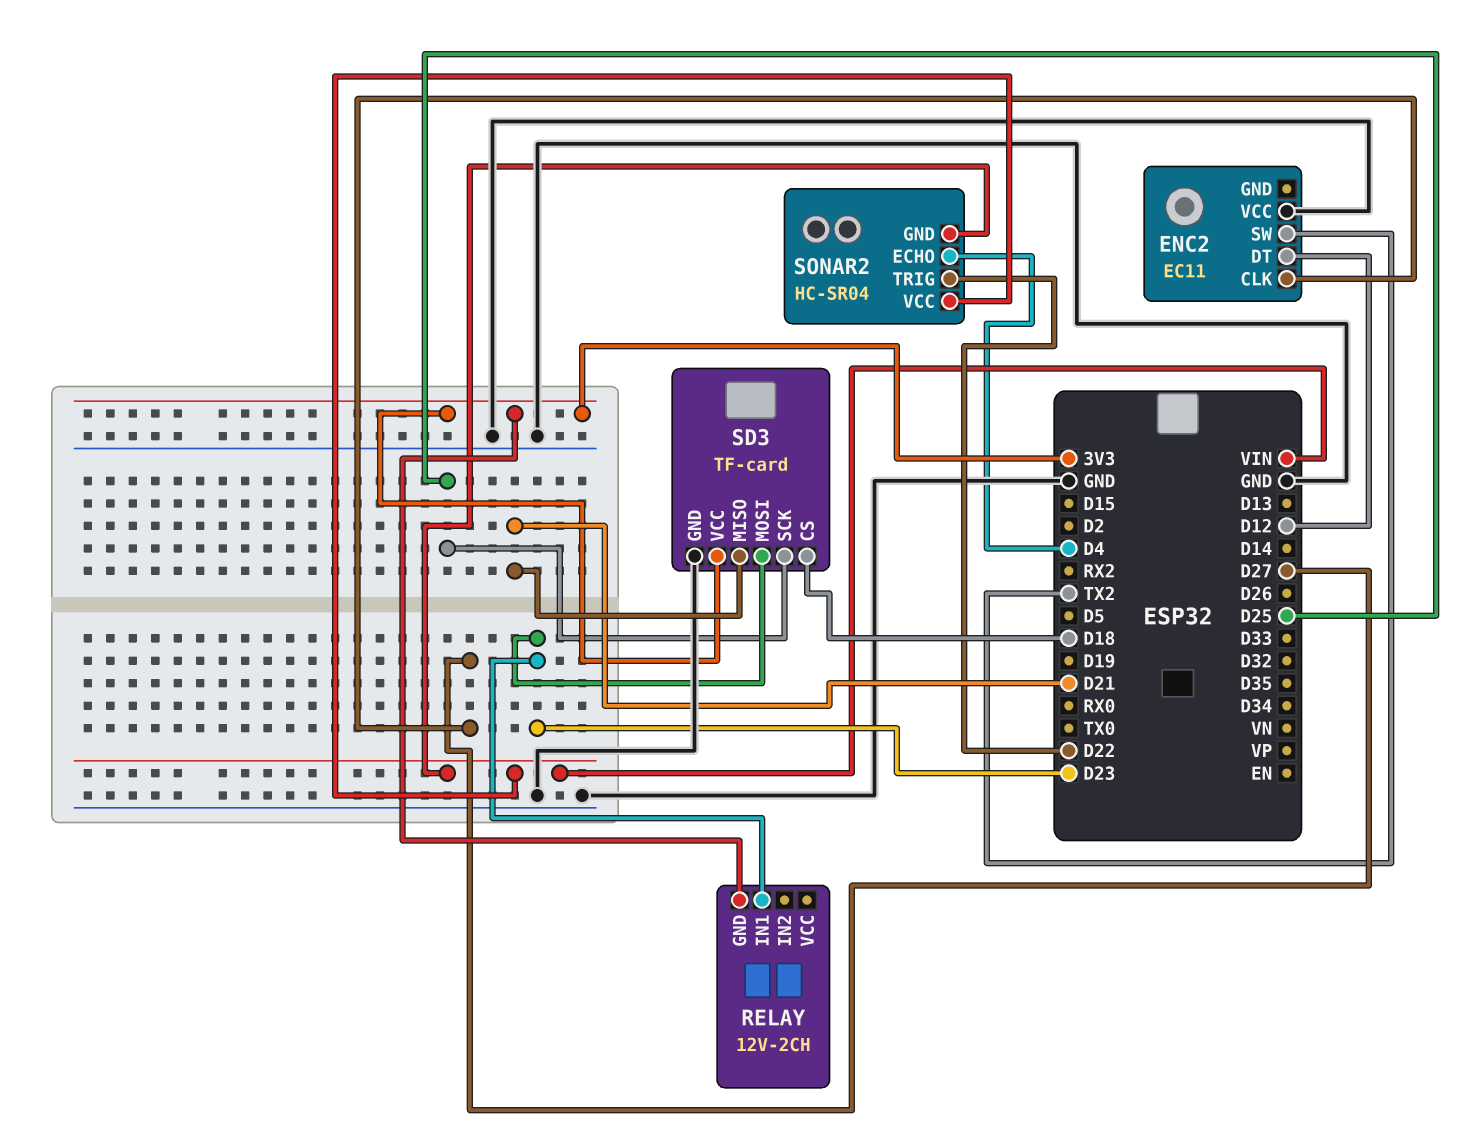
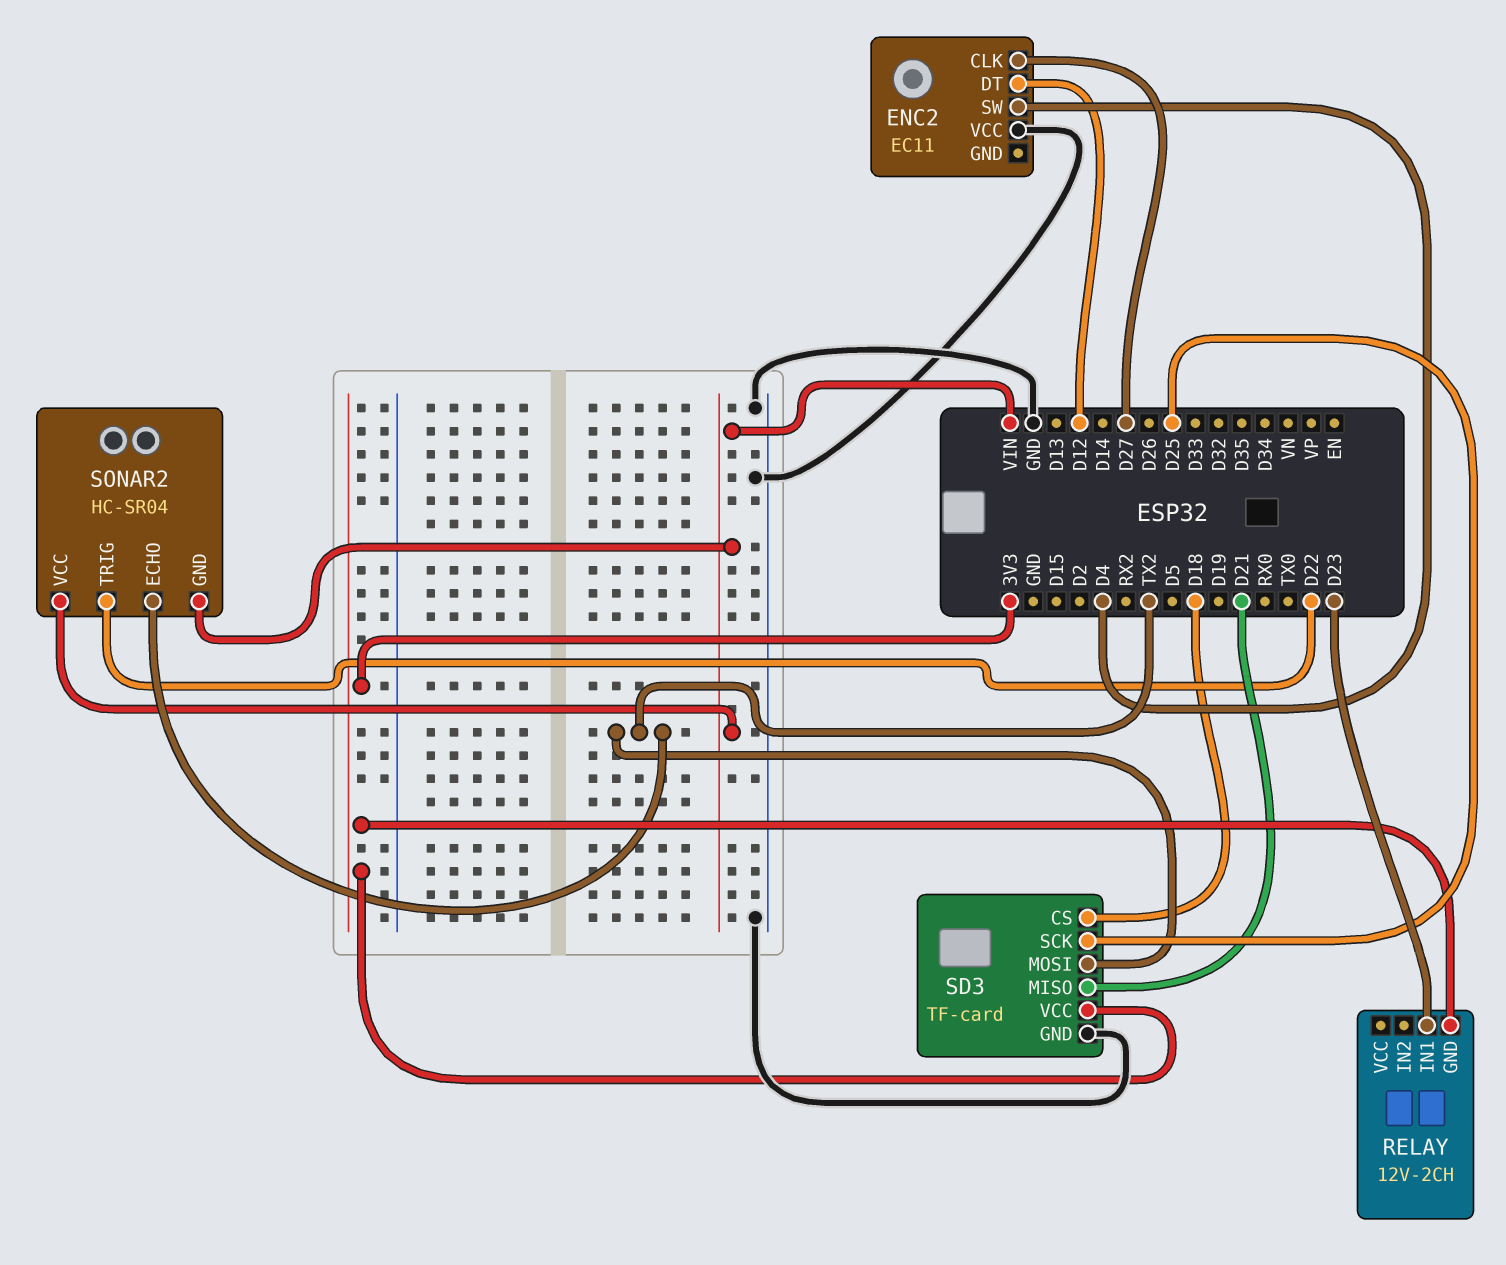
ENC2 pin SW: TX2 -> D4
SD3 pin MOSI: D23 -> TX2
SONAR2 pin ECHO: D4 -> TX2

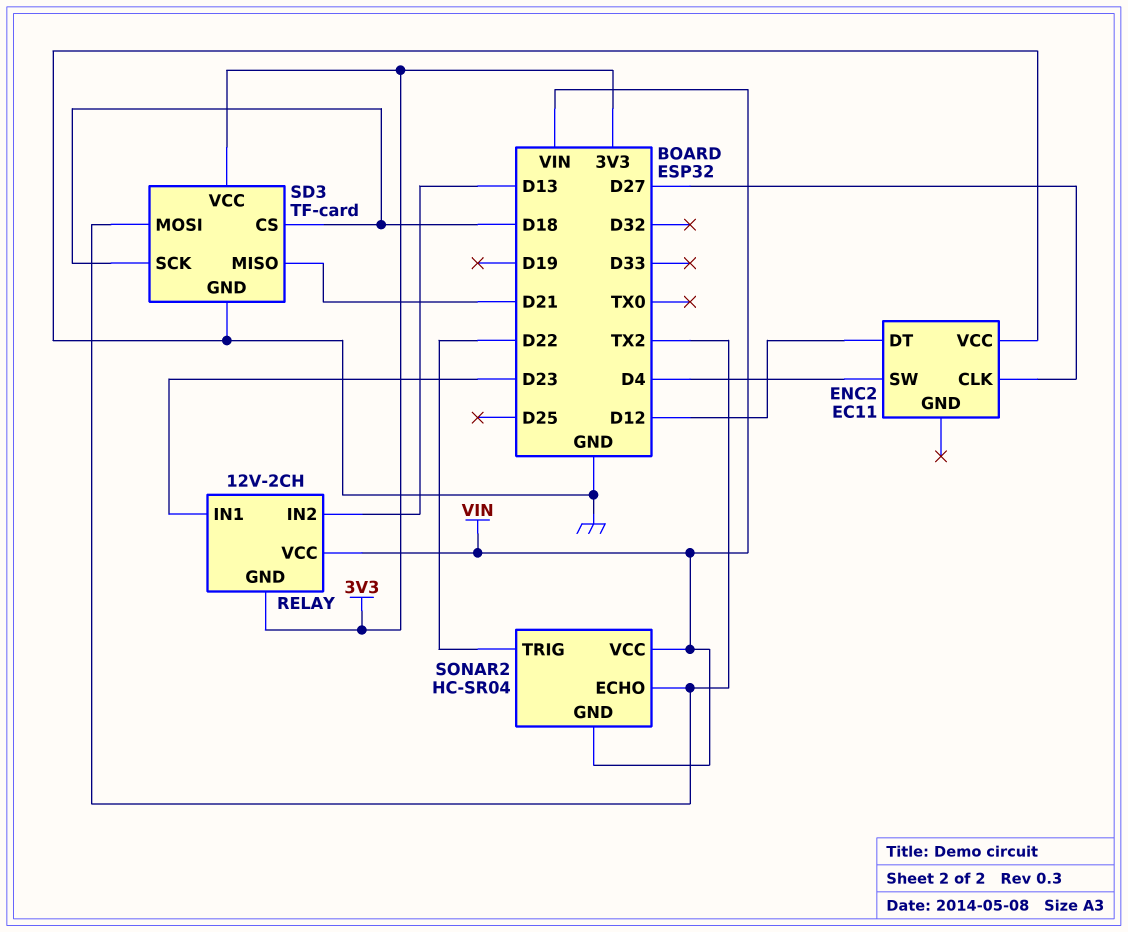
RELAY pin IN2: none -> D13
RELAY pin VCC: none -> VIN
SD3 pin SCK: D25 -> D18

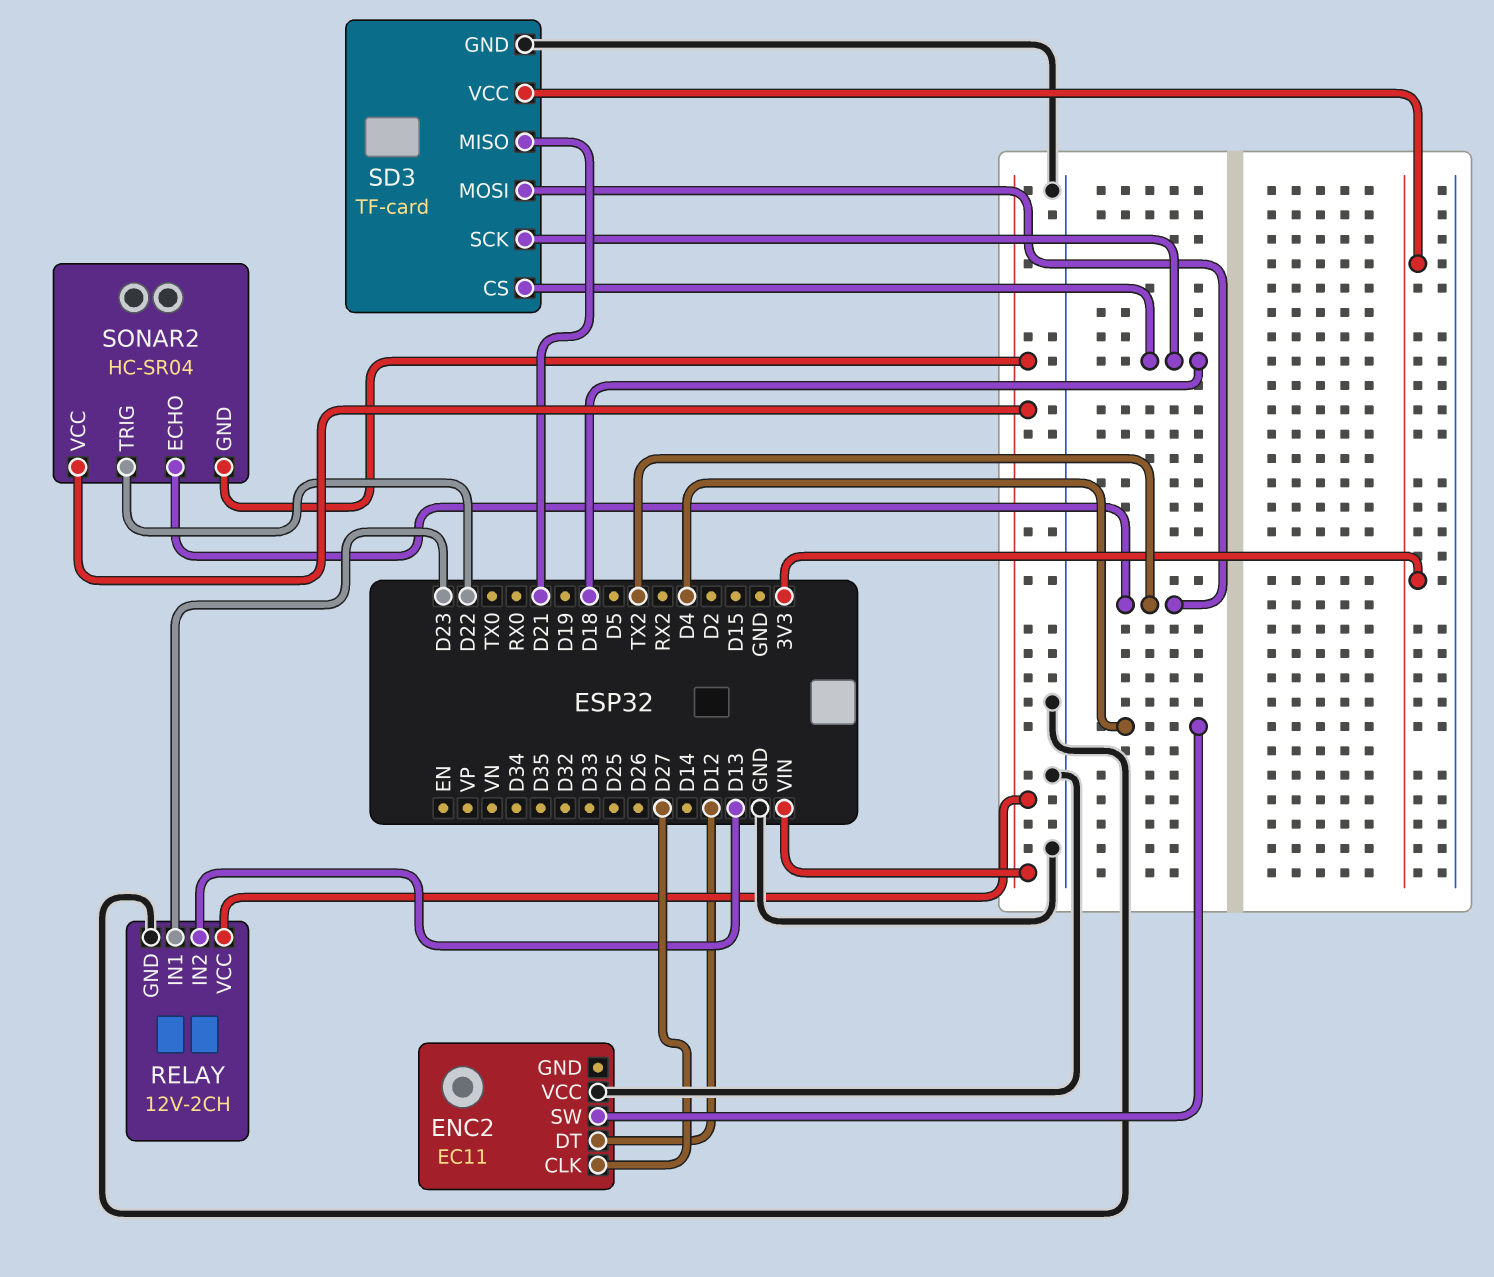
RELAY pin GND: 3V3 -> GND

